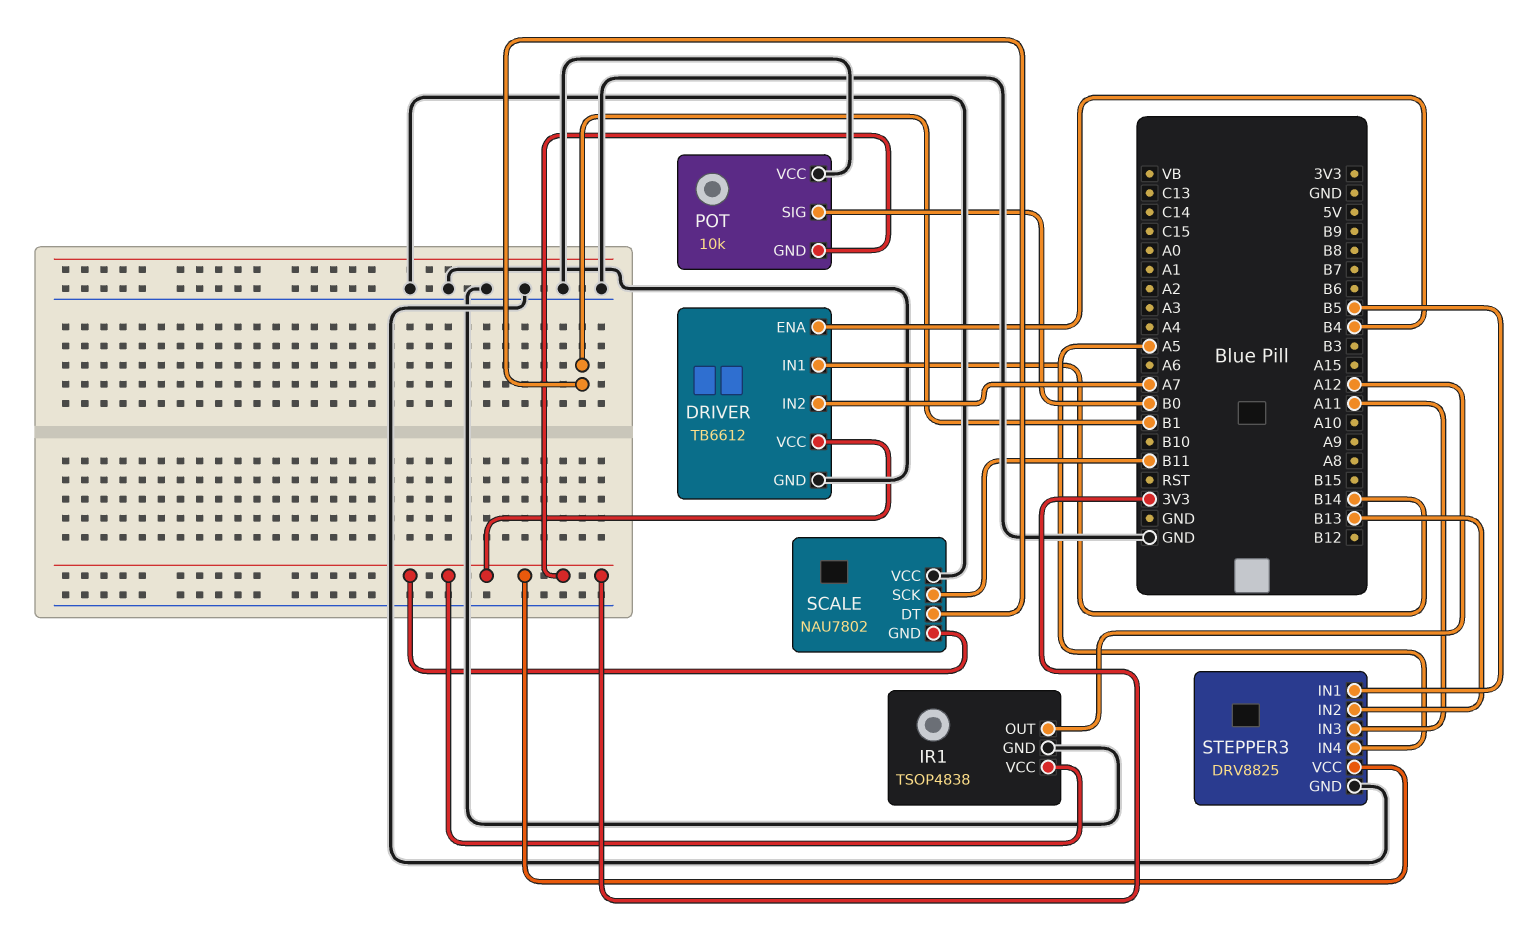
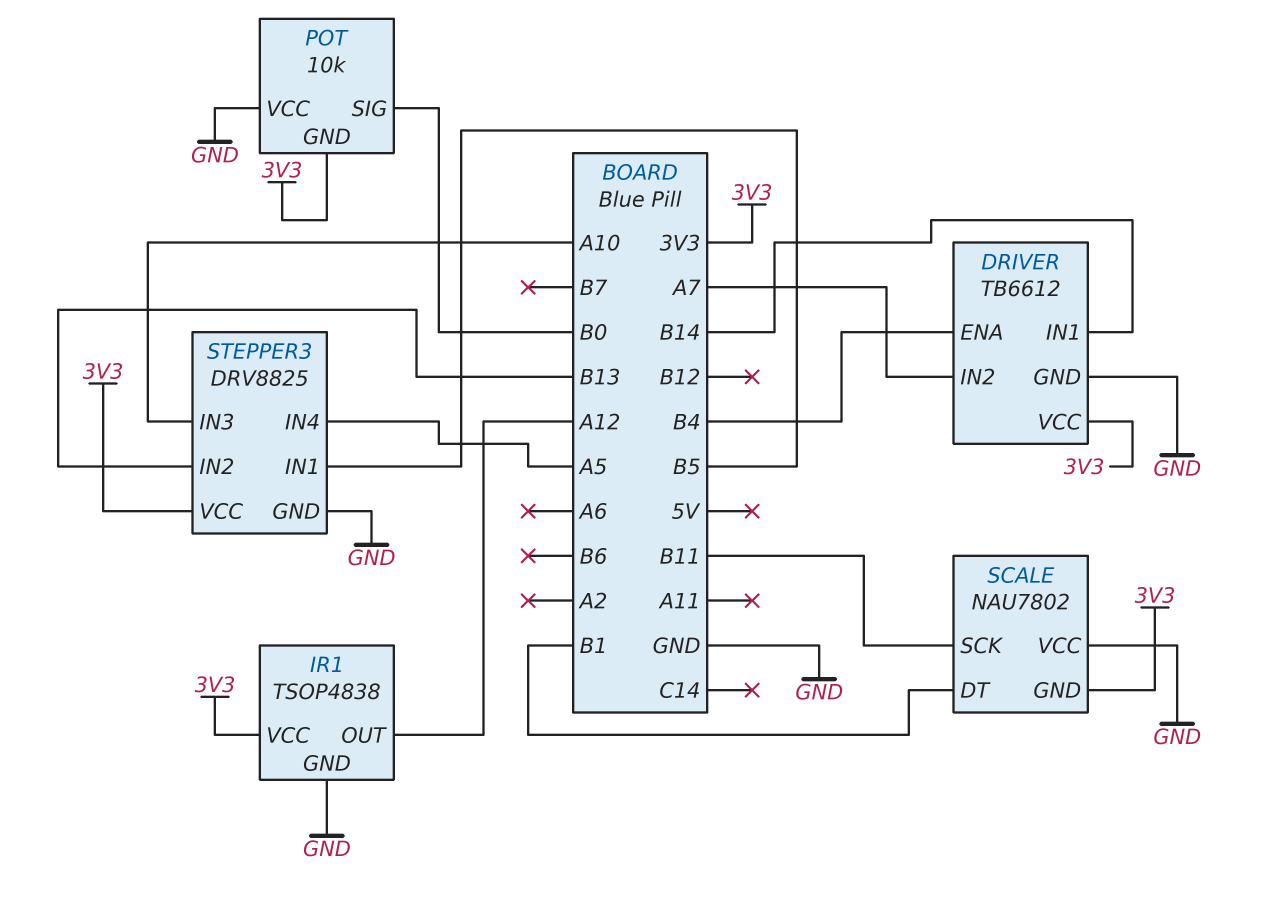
STEPPER3 pin IN3: A11 -> A10

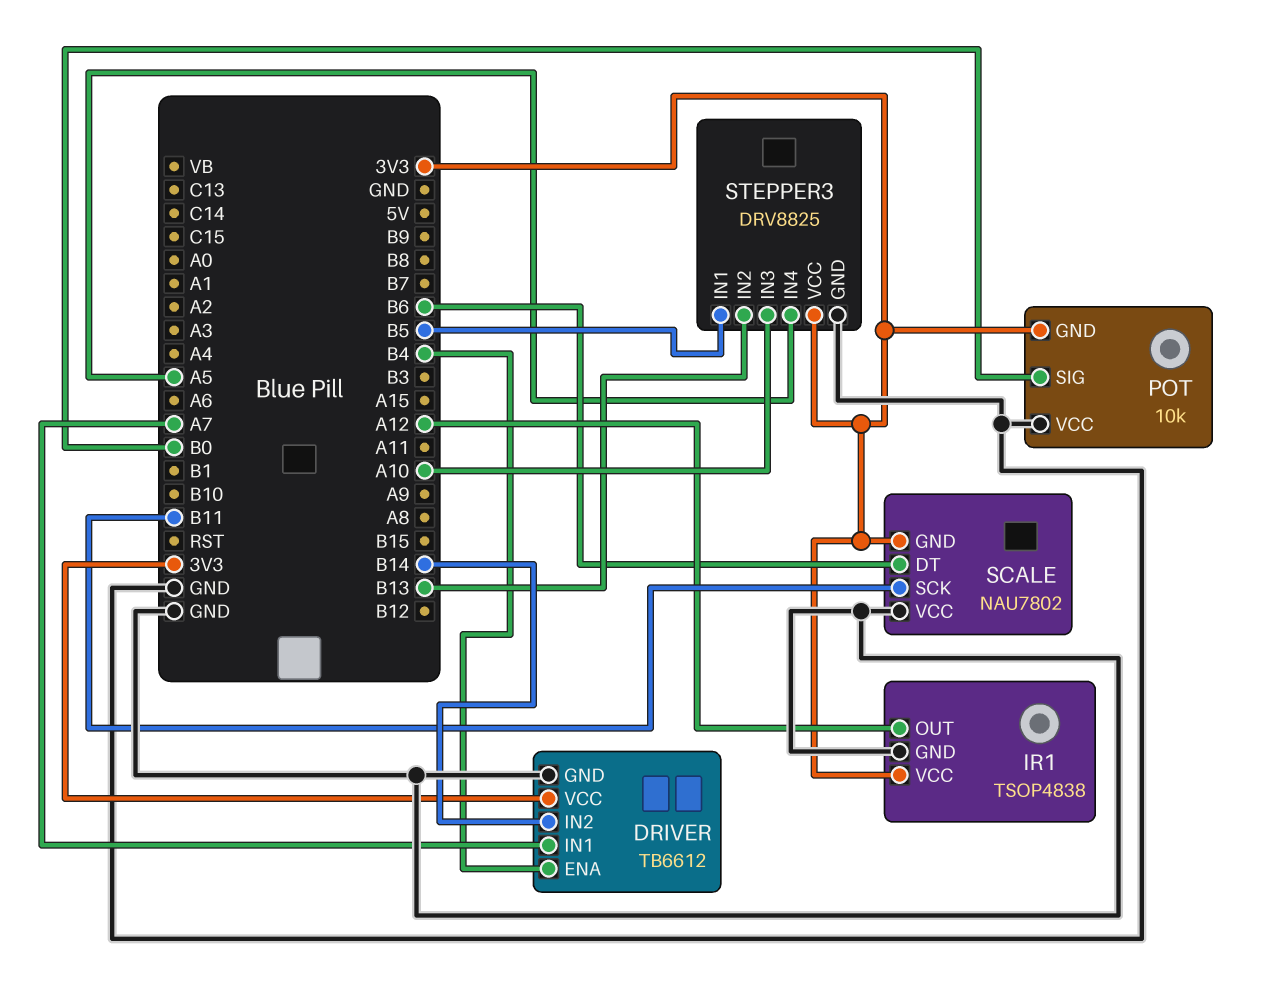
DRIVER pin IN1: B14 -> A7
DRIVER pin IN2: A7 -> B14
SCALE pin DT: B1 -> B6

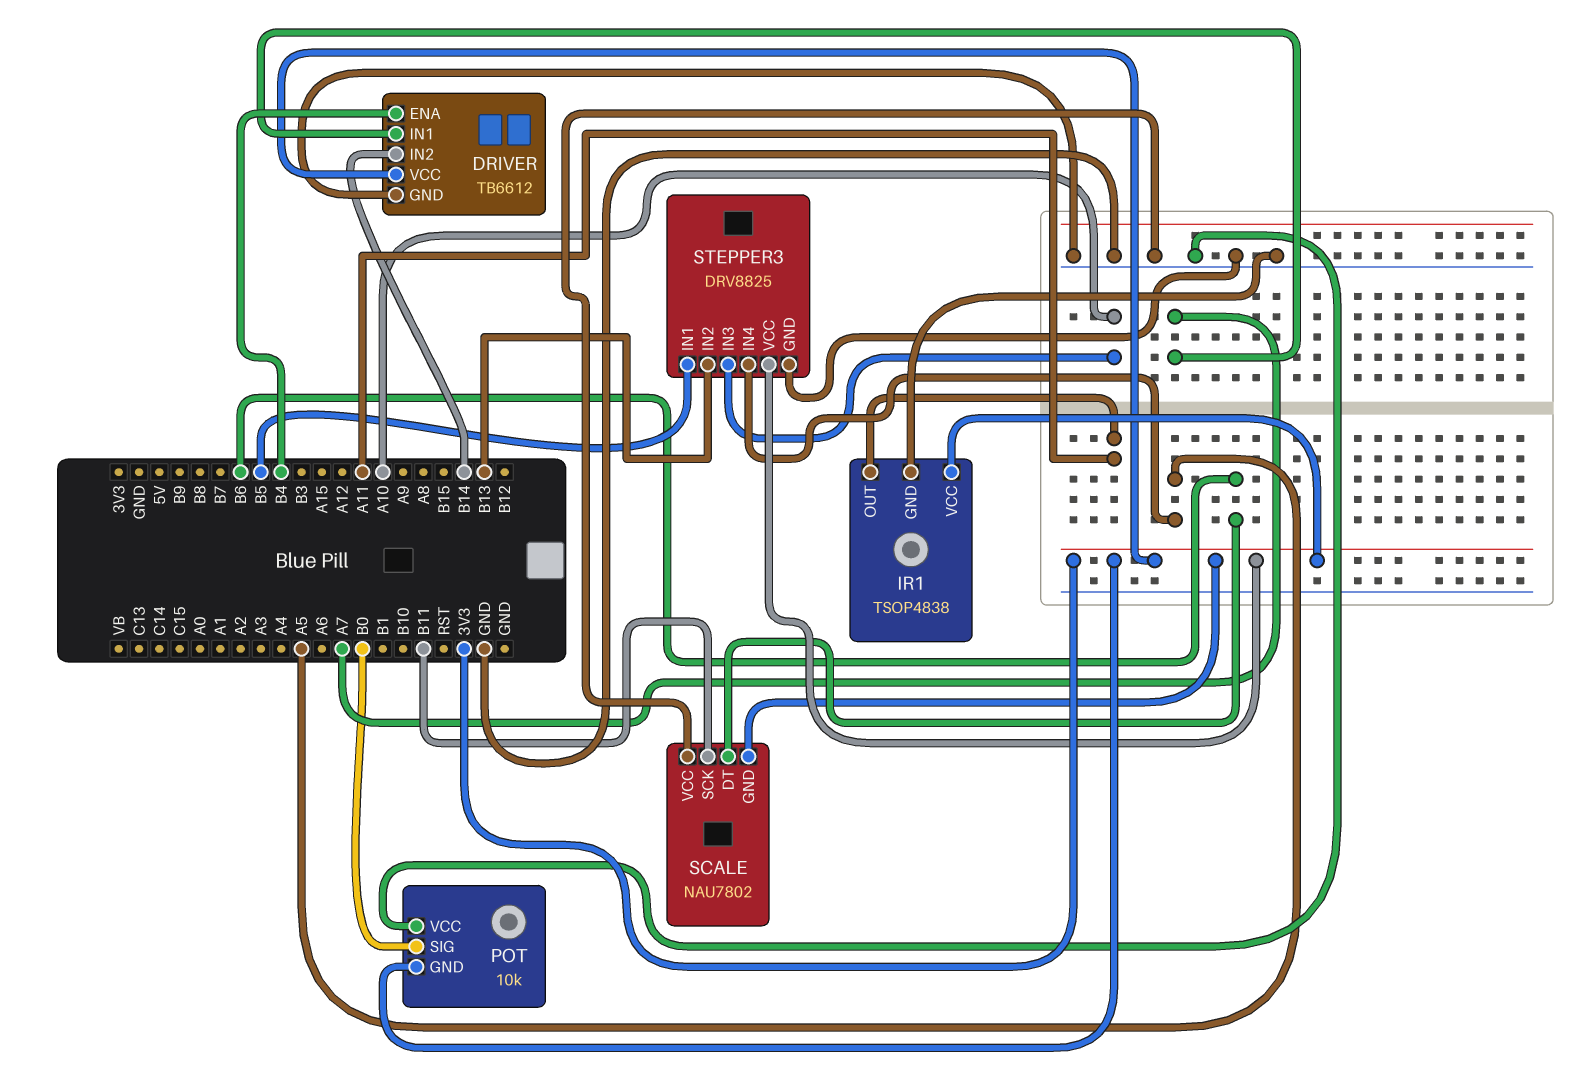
IR1 pin OUT: A12 -> A11

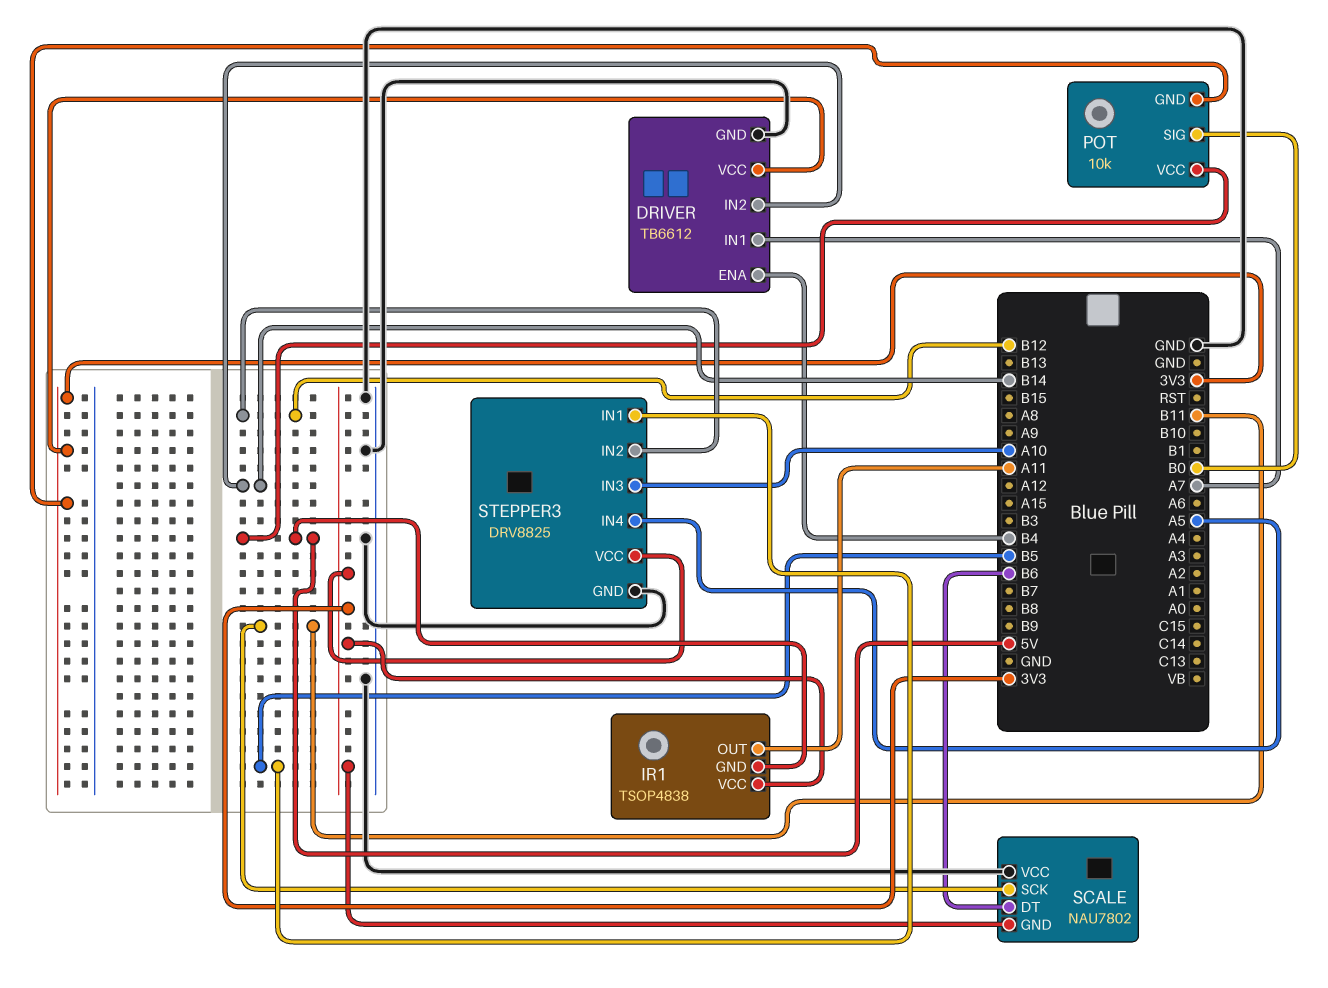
IR1 pin GND: GND -> 5V
POT pin VCC: GND -> 5V
STEPPER3 pin IN2: B13 -> B12

